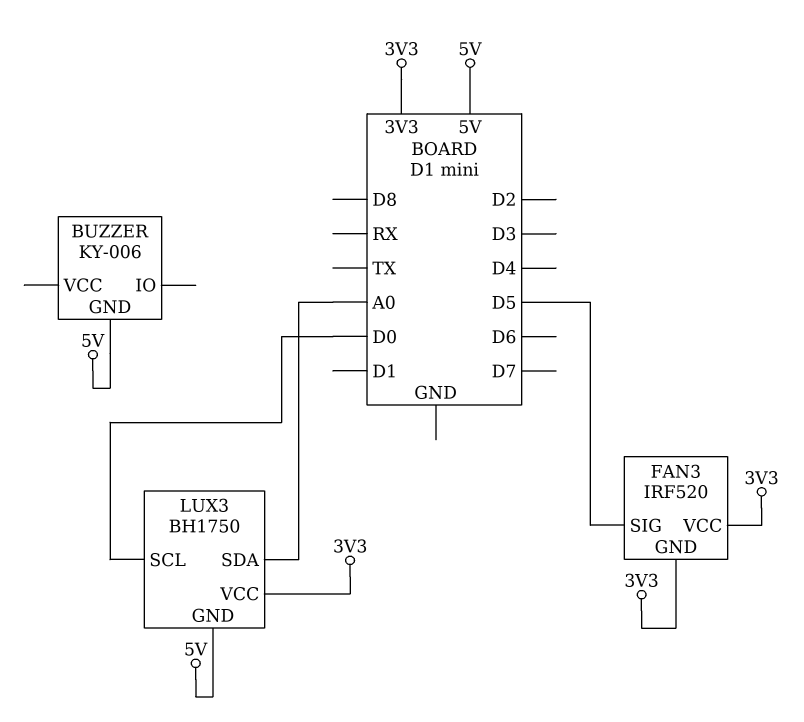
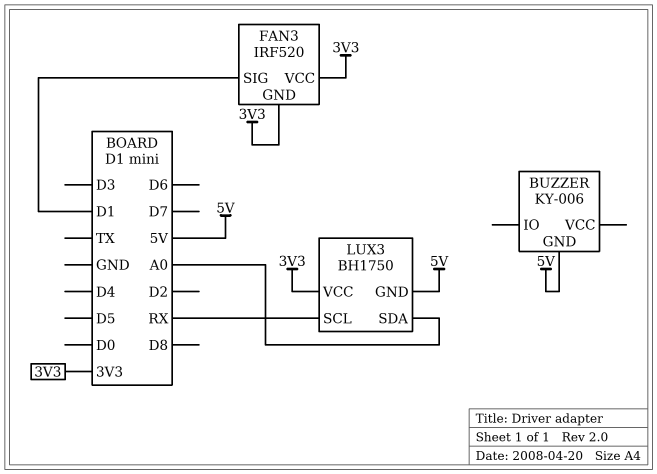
FAN3 pin SIG: D5 -> D1
LUX3 pin SCL: D0 -> RX

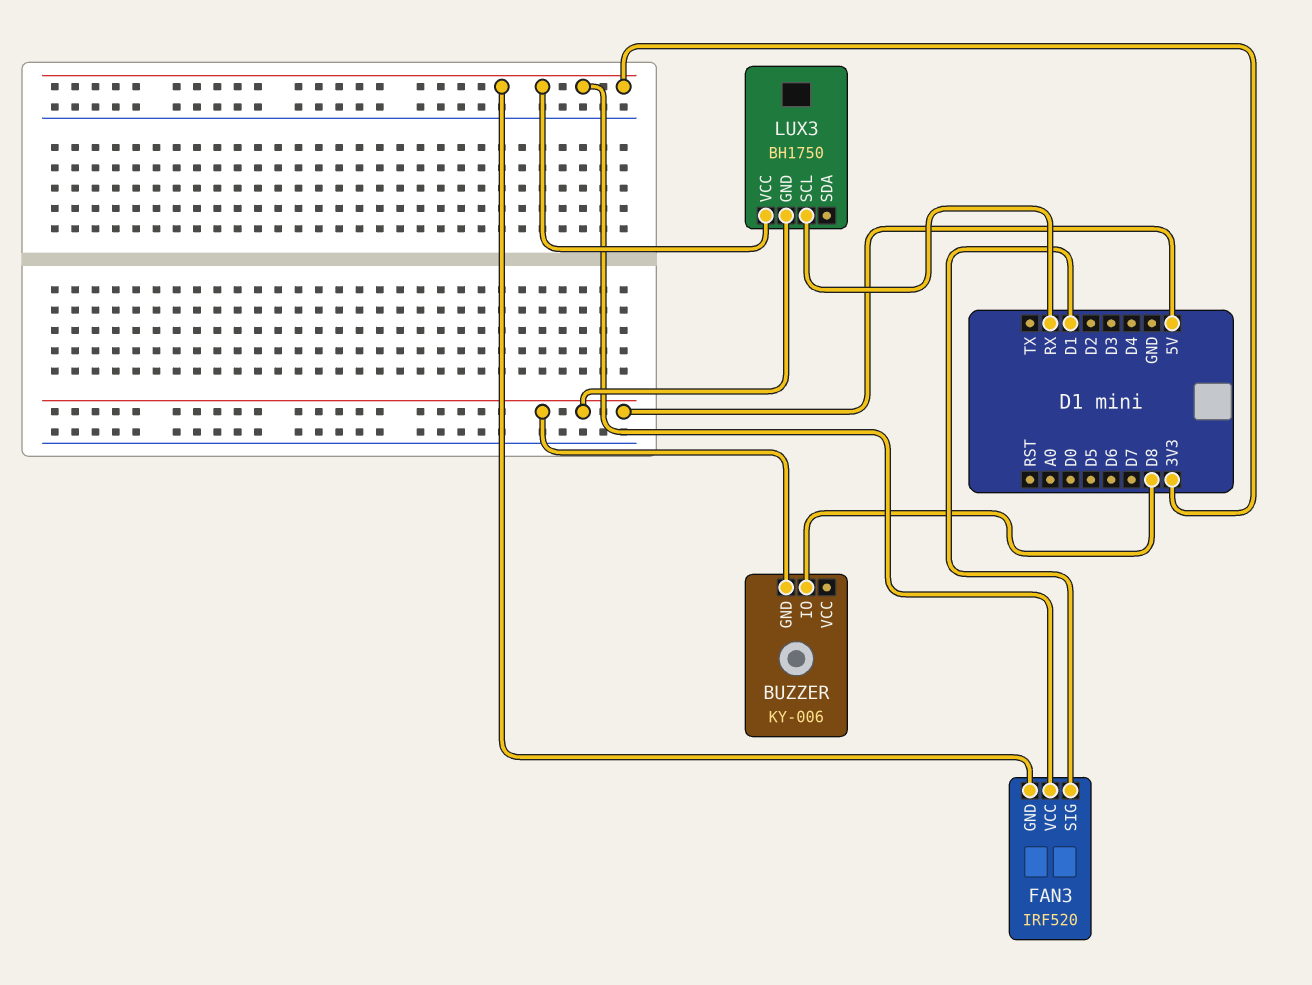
BUZZER pin IO: none -> D8
LUX3 pin SDA: A0 -> none

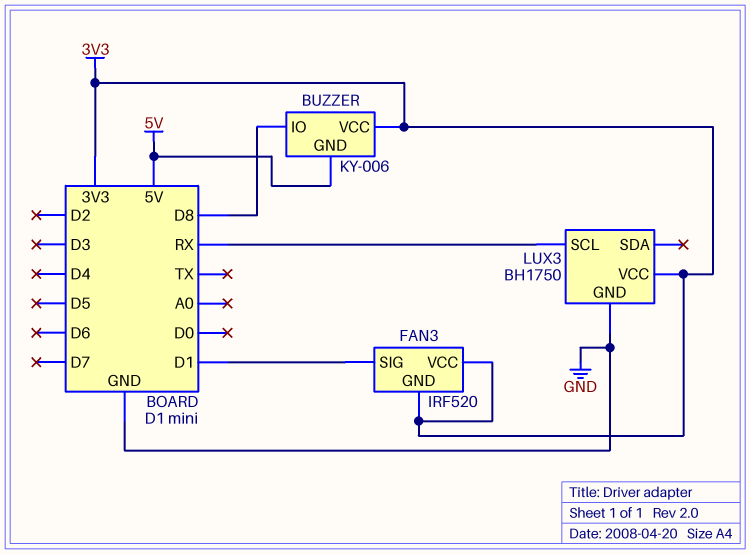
BUZZER pin VCC: none -> 3V3
LUX3 pin GND: 5V -> GND

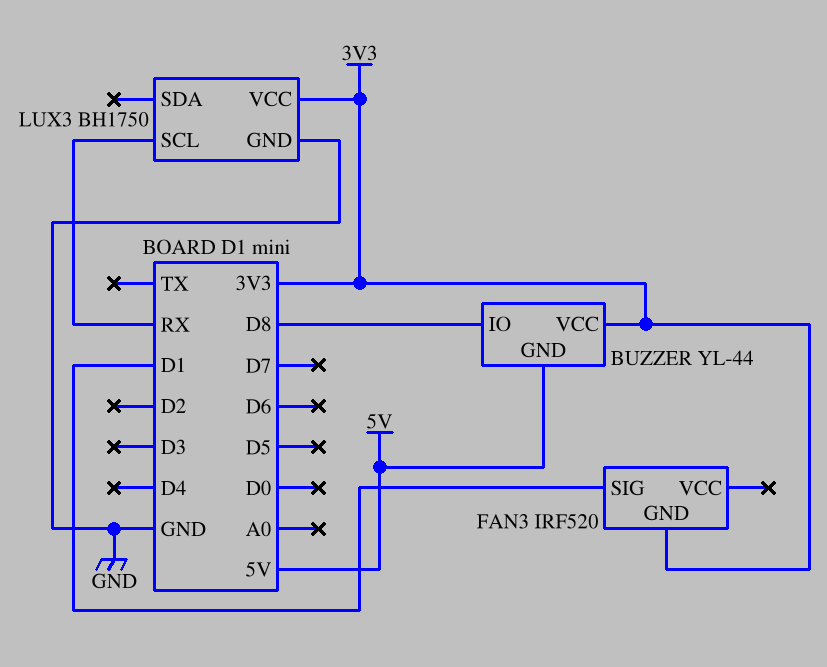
BUZZER: KY-006 -> YL-44
FAN3 pin VCC: 3V3 -> none

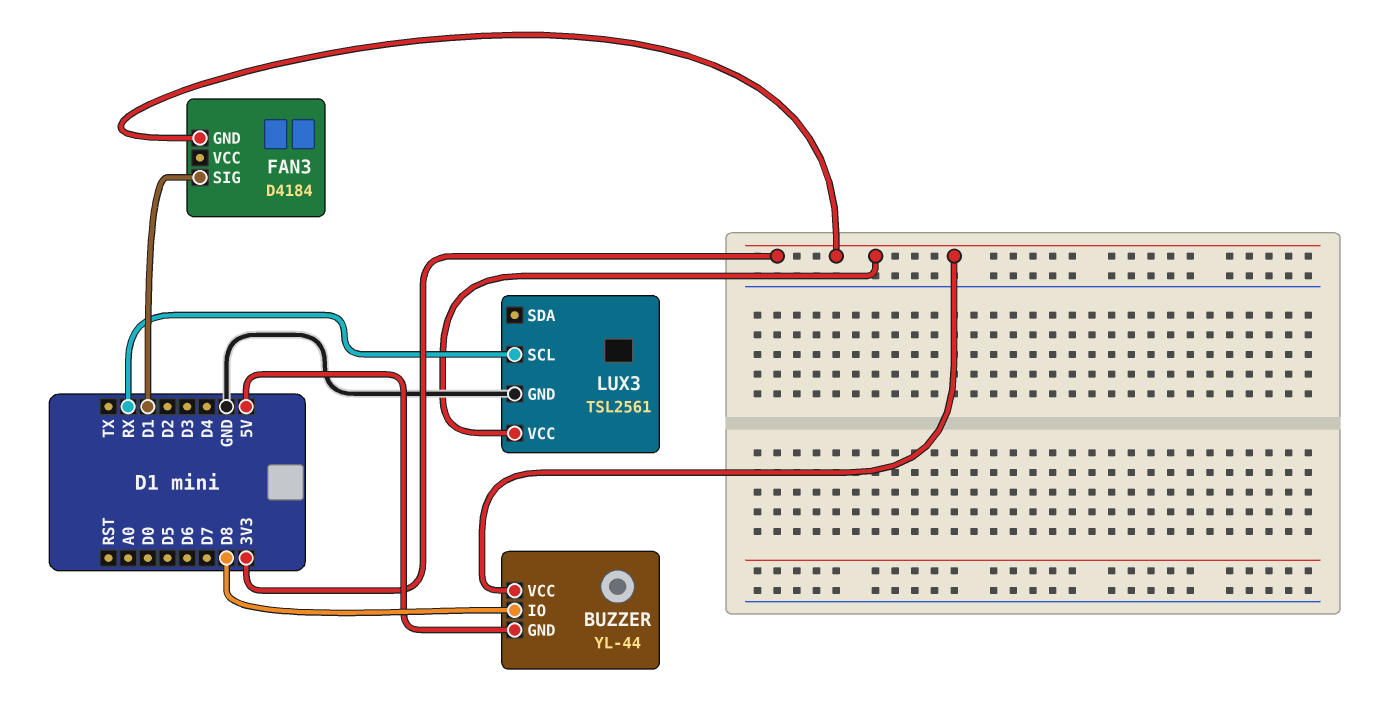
FAN3: IRF520 -> D4184
LUX3: BH1750 -> TSL2561

